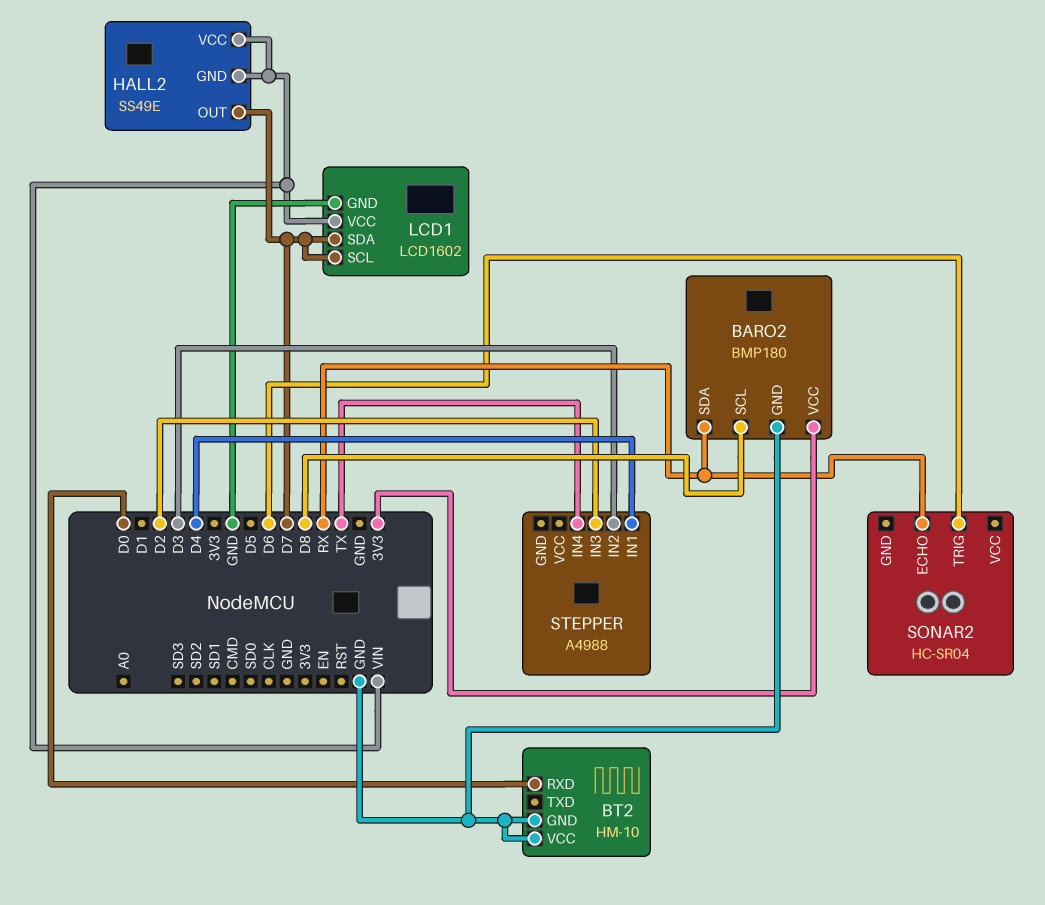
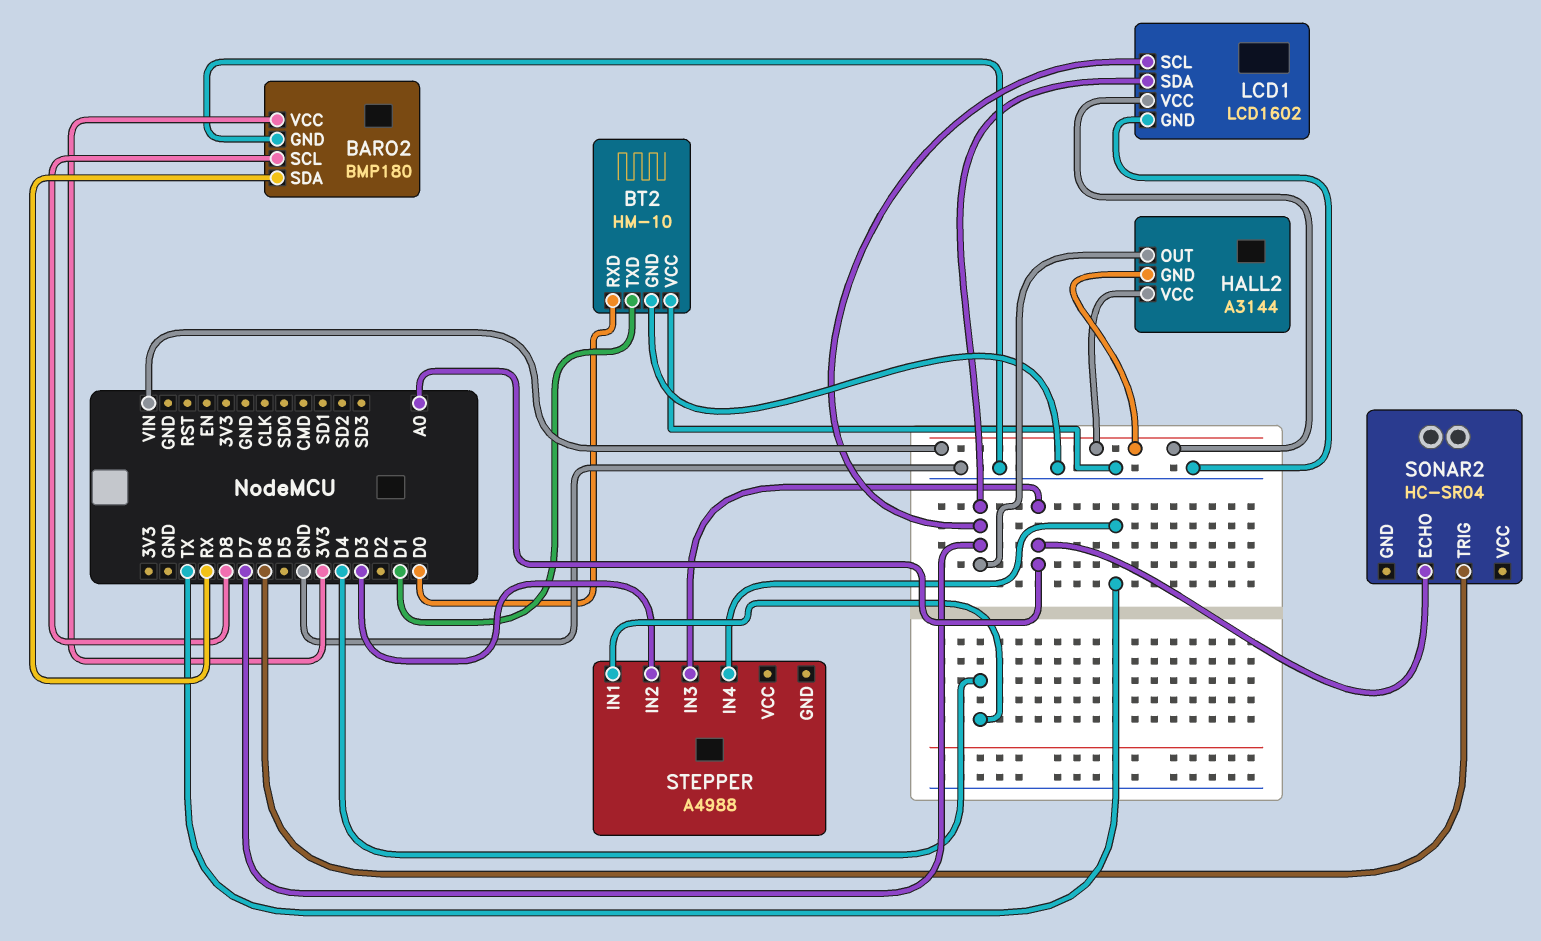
BT2 pin TXD: none -> D1
HALL2: SS49E -> A3144
SONAR2 pin ECHO: RX -> A0
STEPPER pin IN3: D2 -> A0

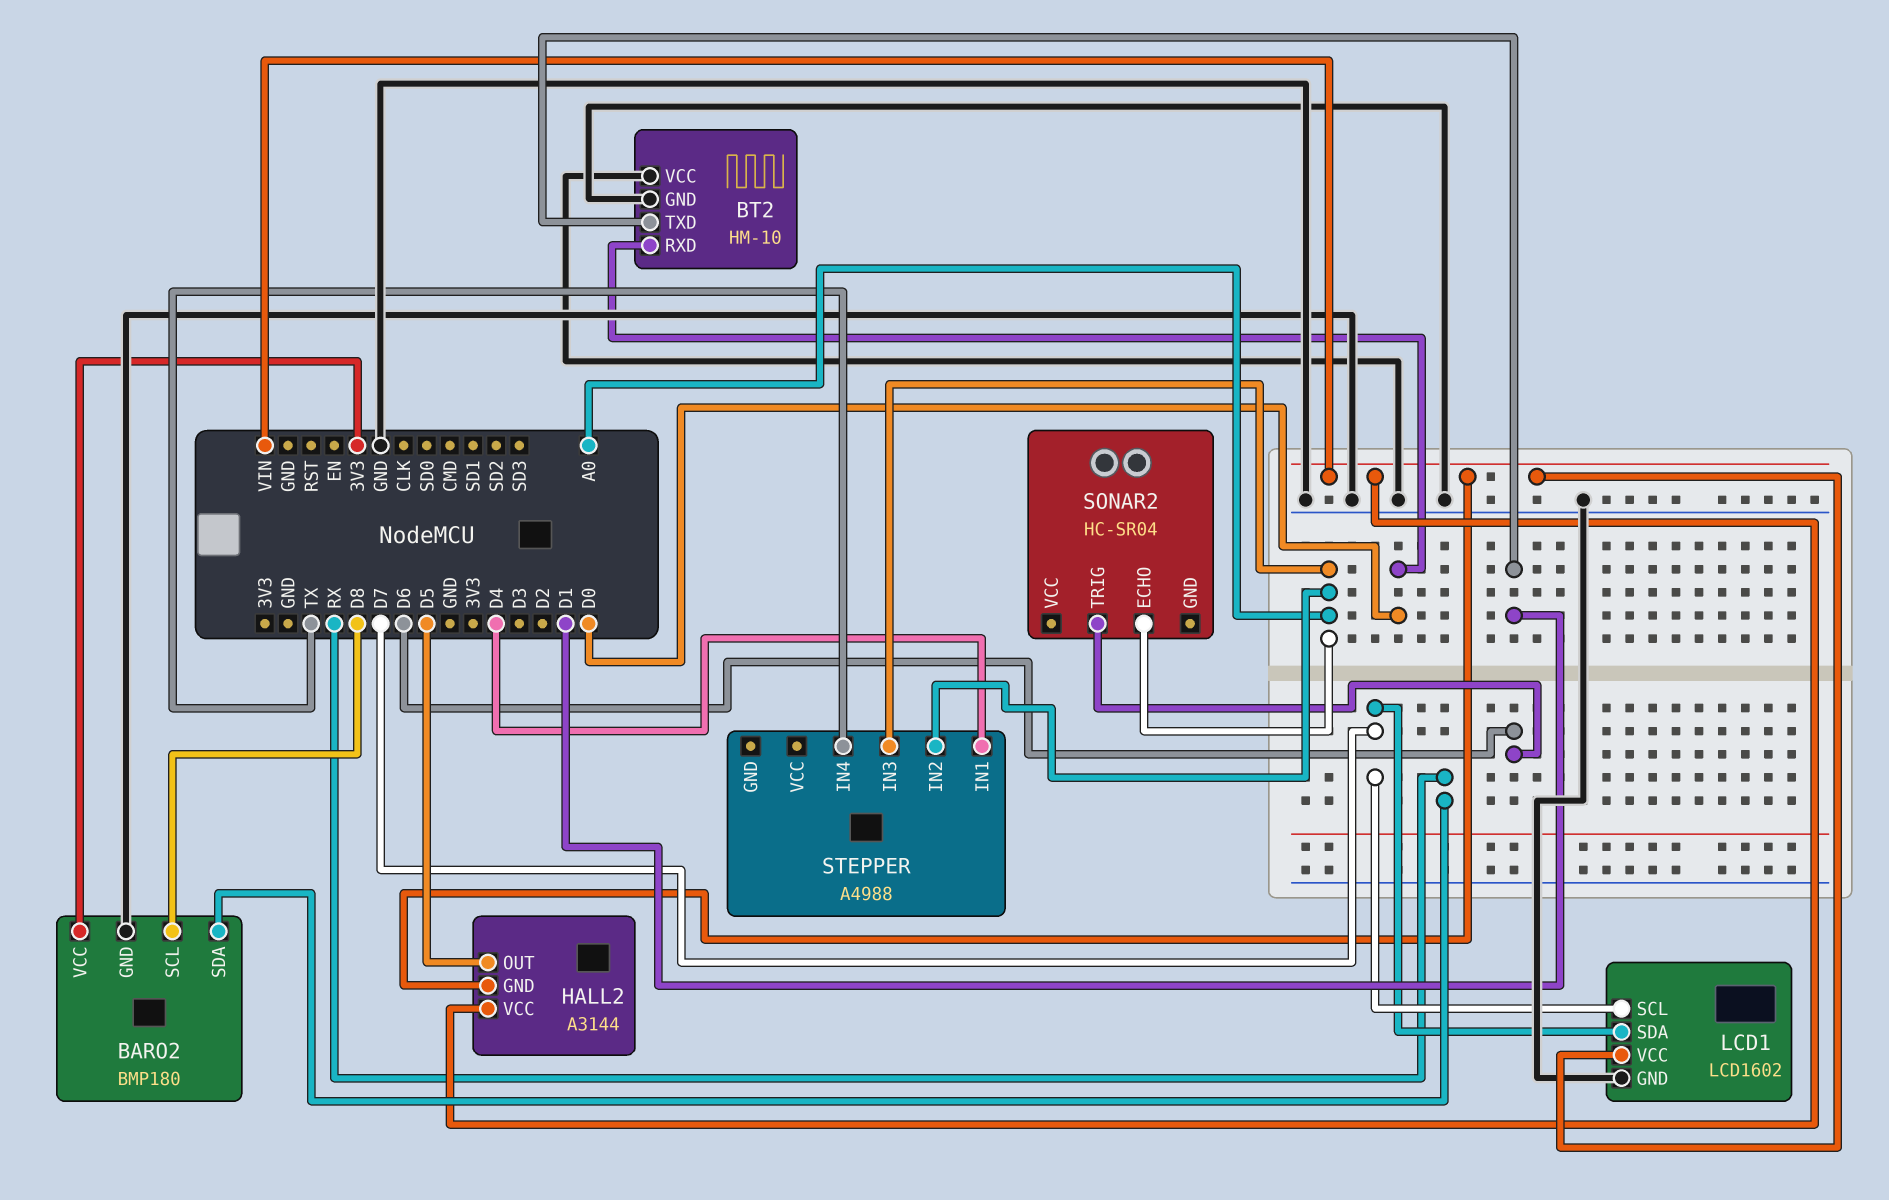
HALL2 pin OUT: D7 -> D5
STEPPER pin IN2: D3 -> A0

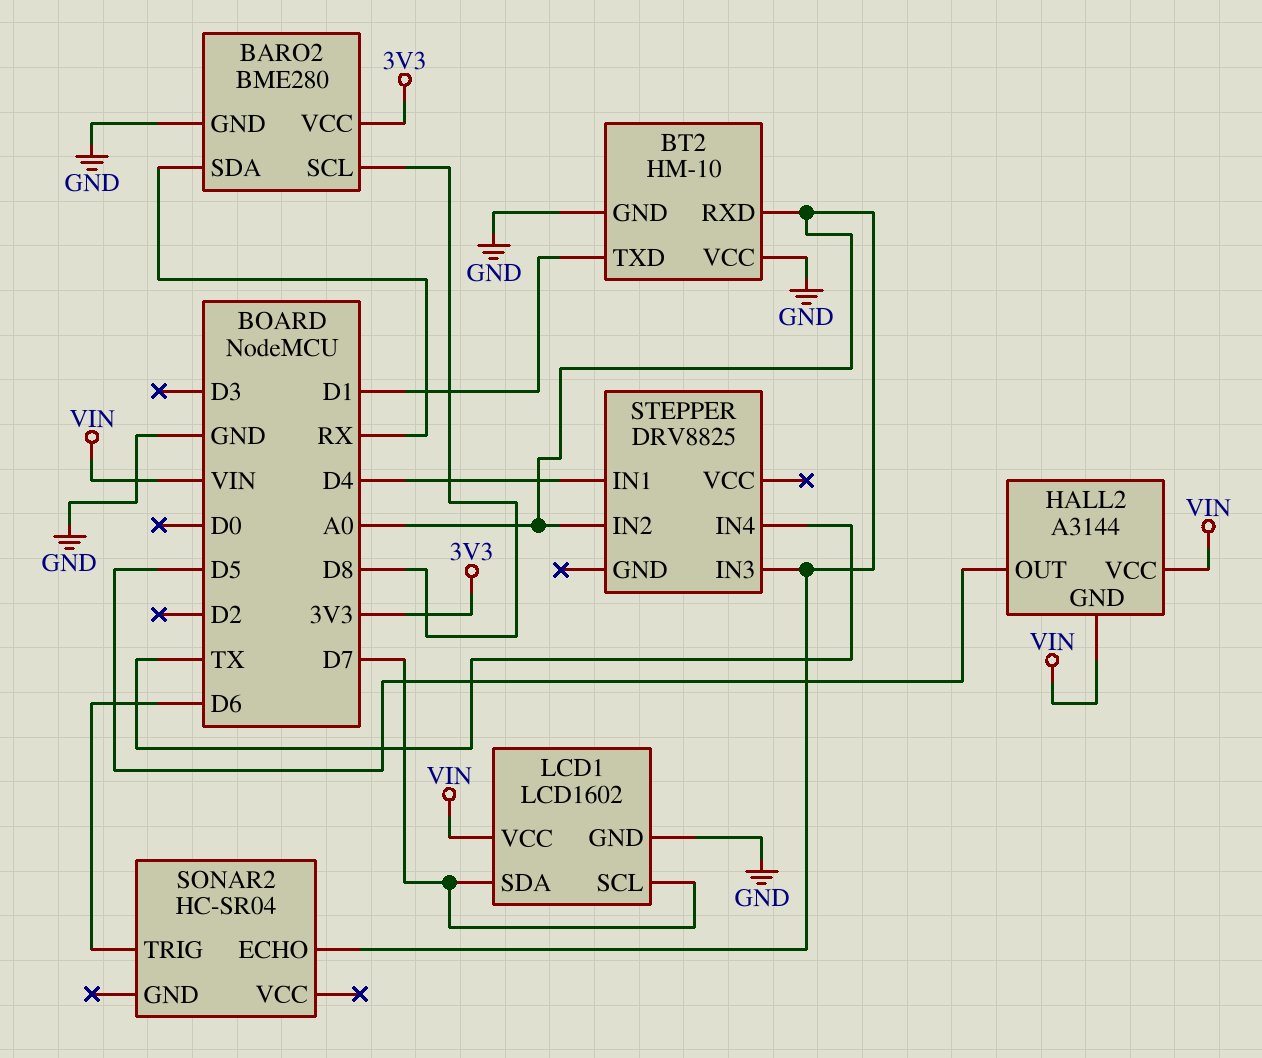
BARO2: BMP180 -> BME280
BT2 pin RXD: D0 -> A0
STEPPER: A4988 -> DRV8825

